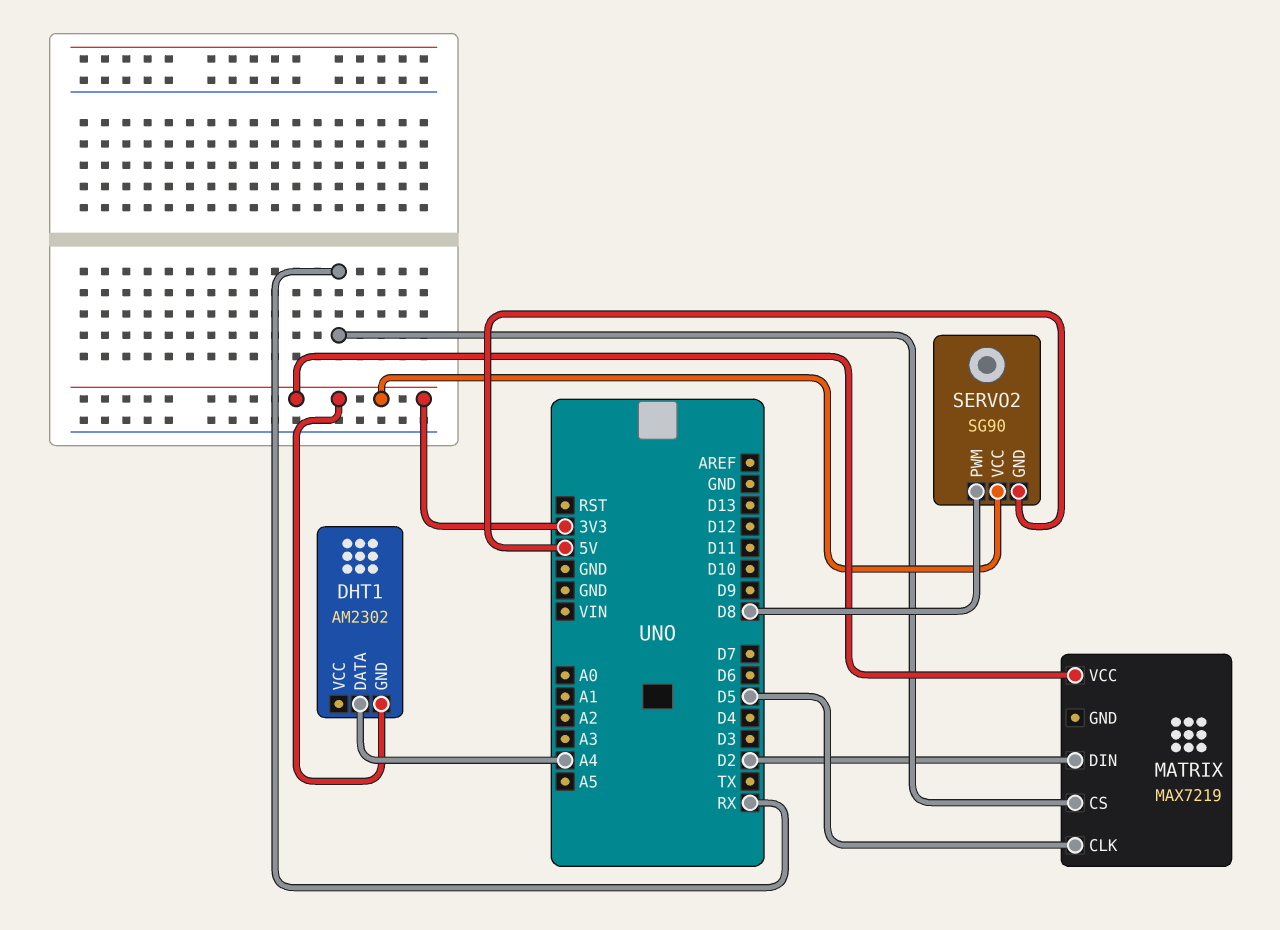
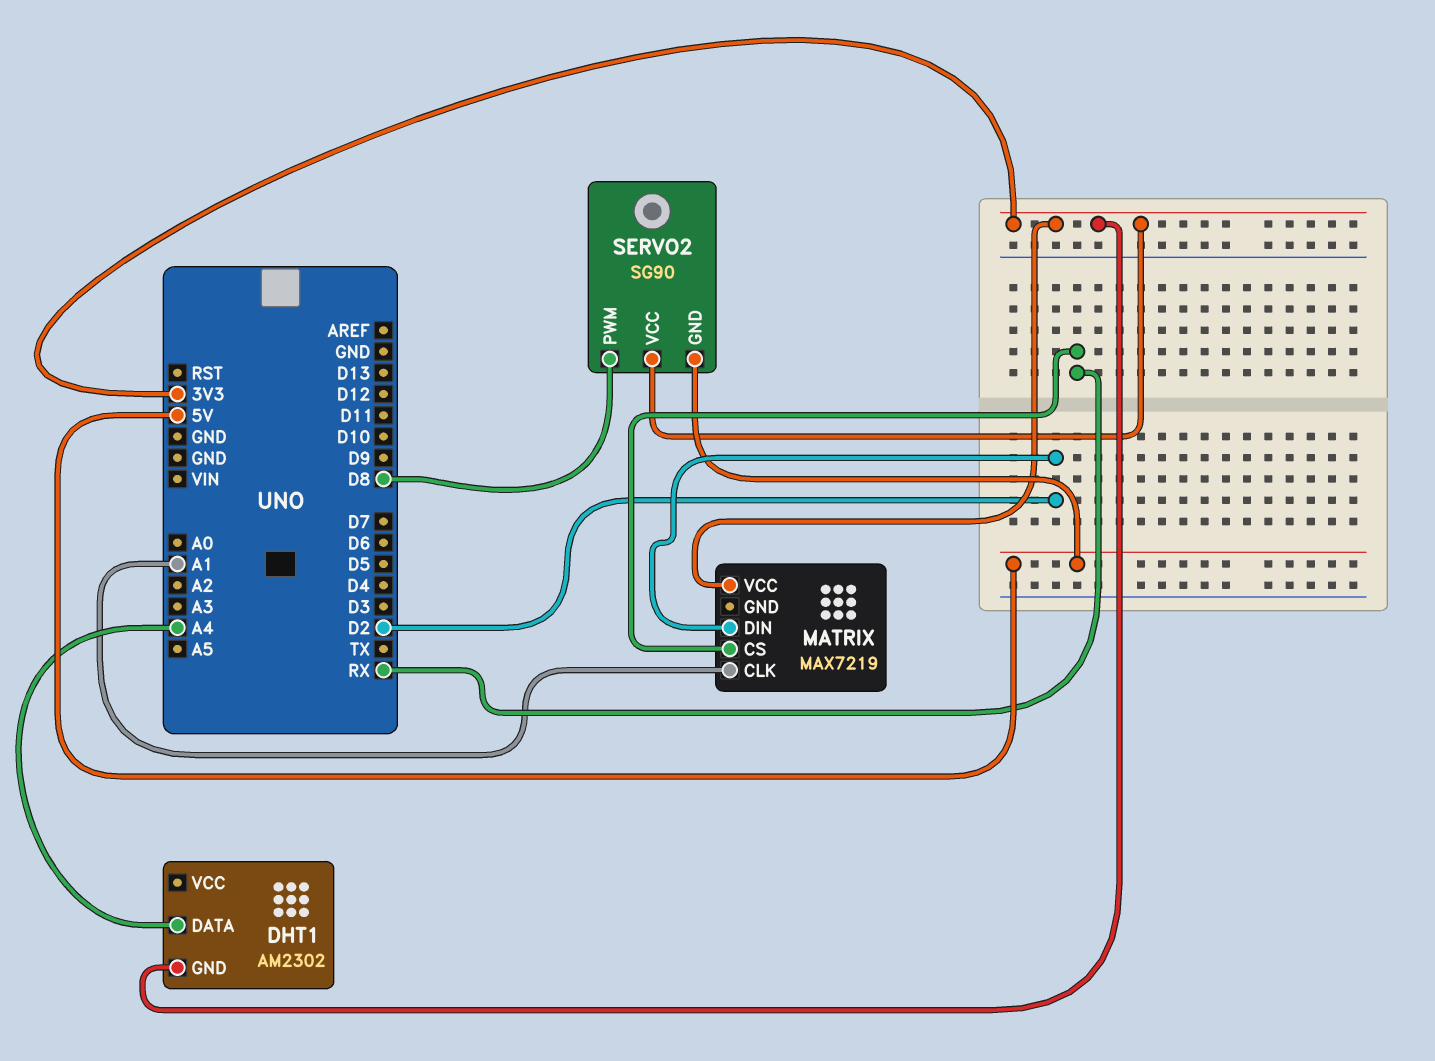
MATRIX pin CLK: D5 -> A1

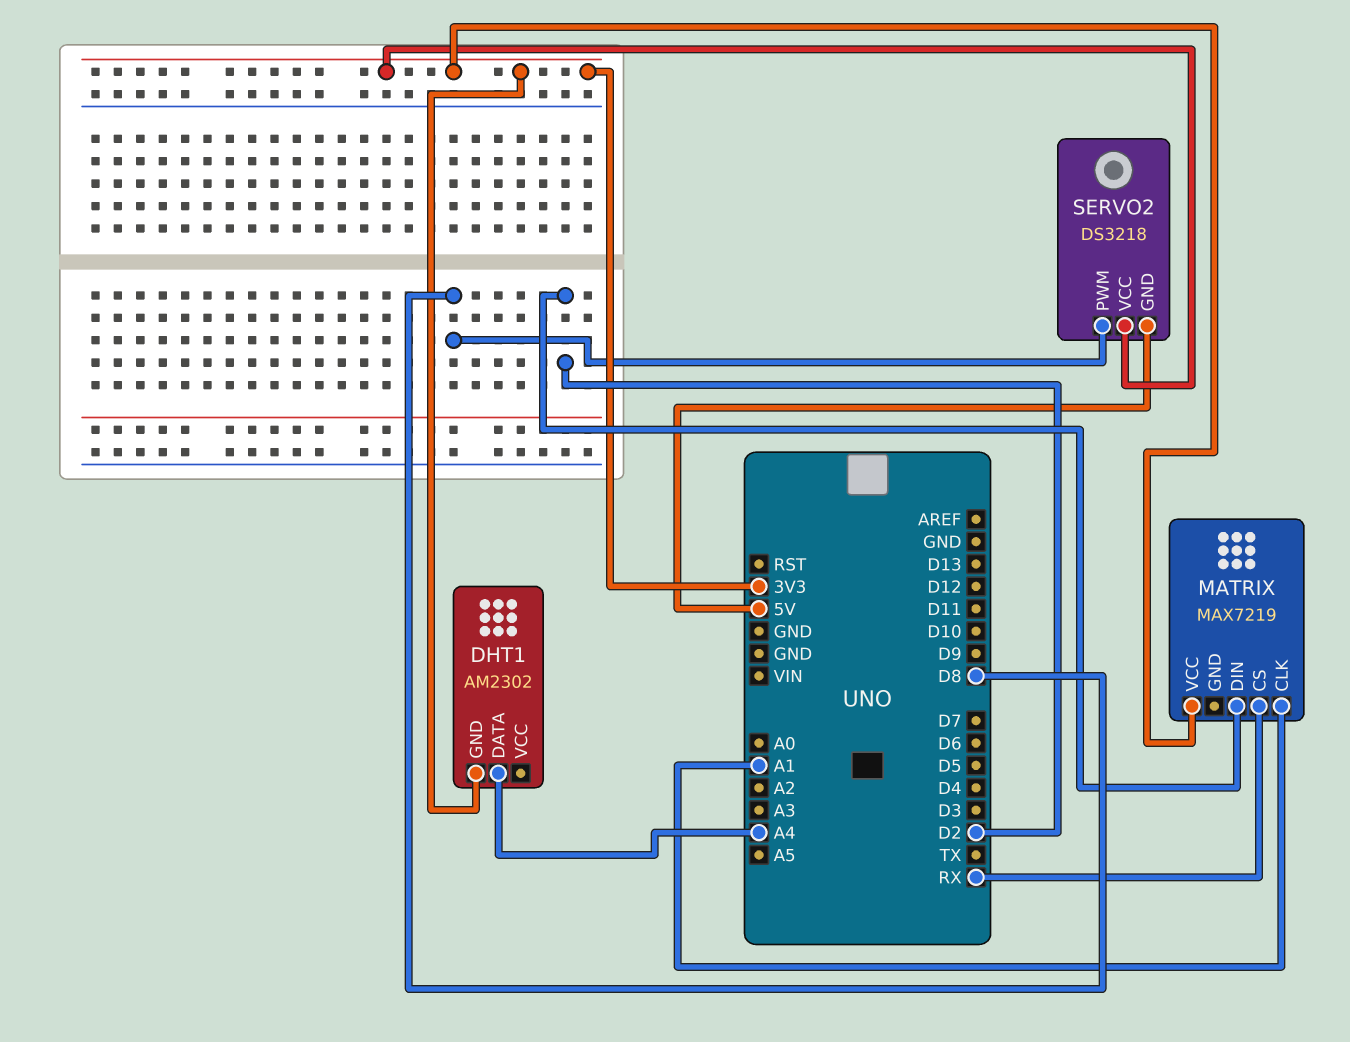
SERVO2: SG90 -> DS3218

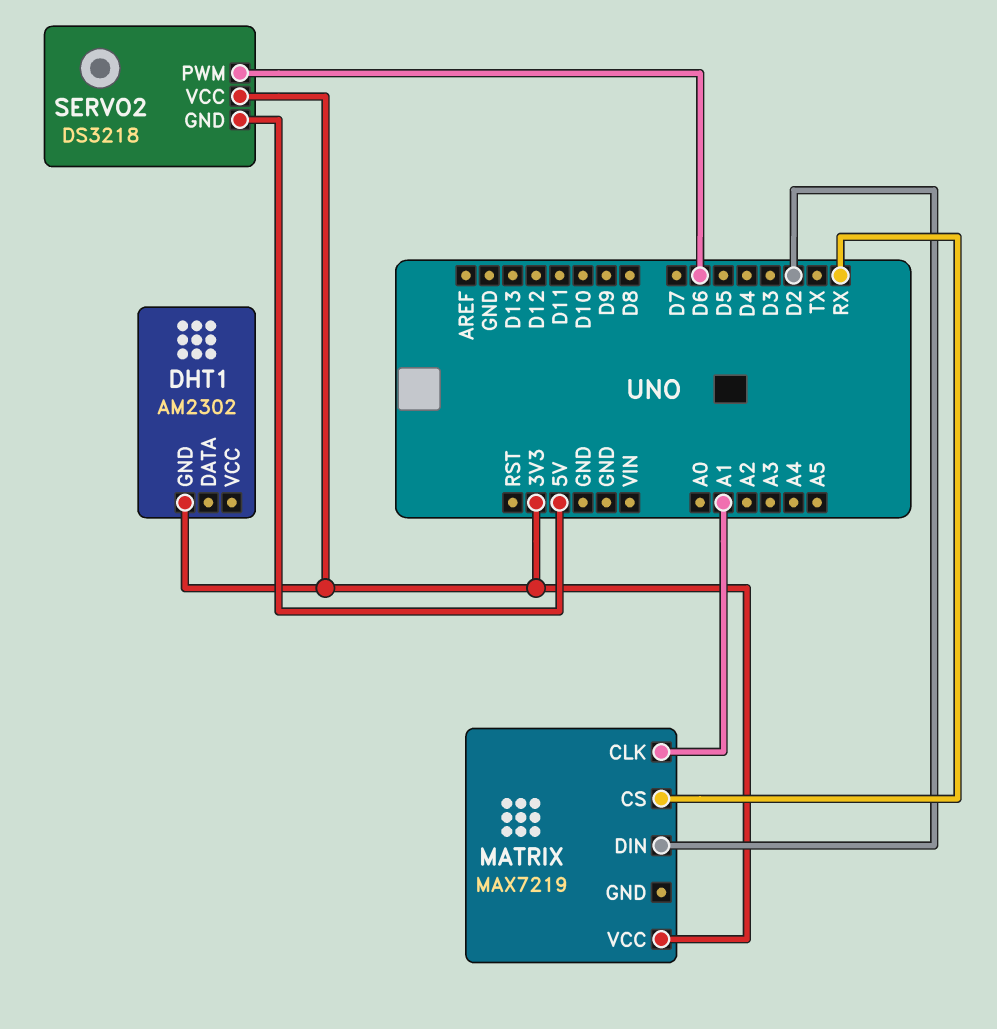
DHT1 pin DATA: A4 -> none
SERVO2 pin PWM: D8 -> D6

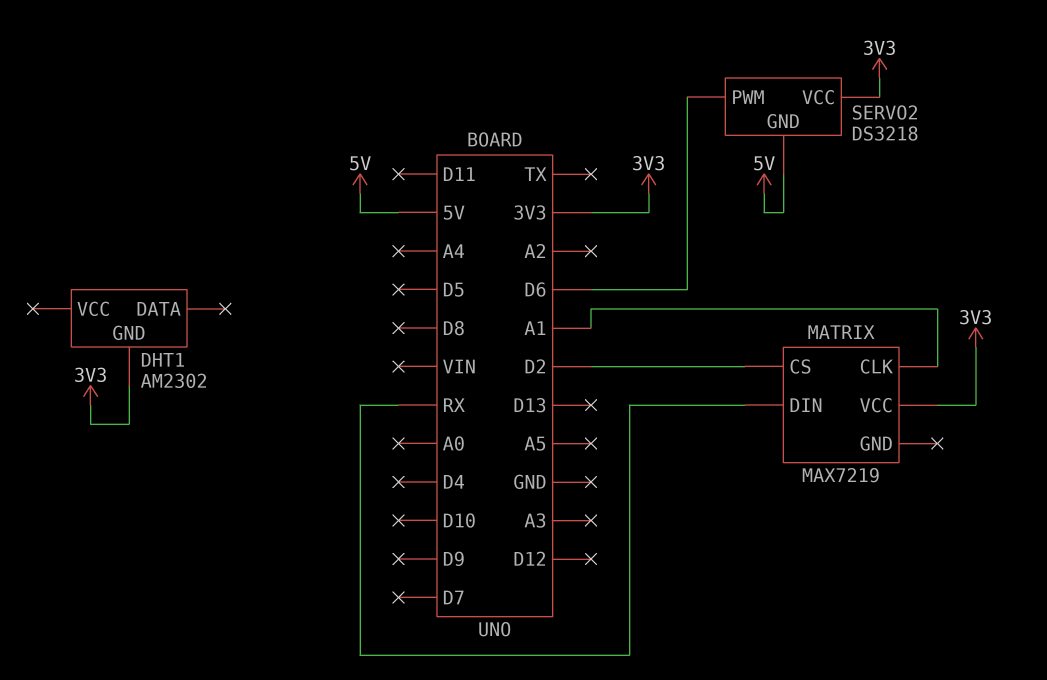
MATRIX pin CS: RX -> D2
MATRIX pin DIN: D2 -> RX

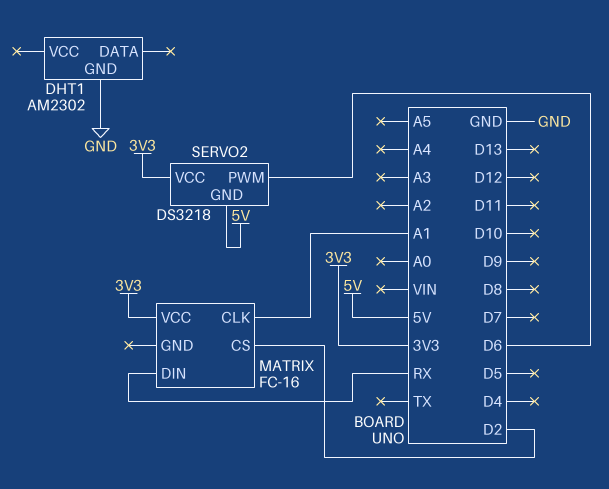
DHT1 pin GND: 3V3 -> GND
MATRIX: MAX7219 -> FC-16

